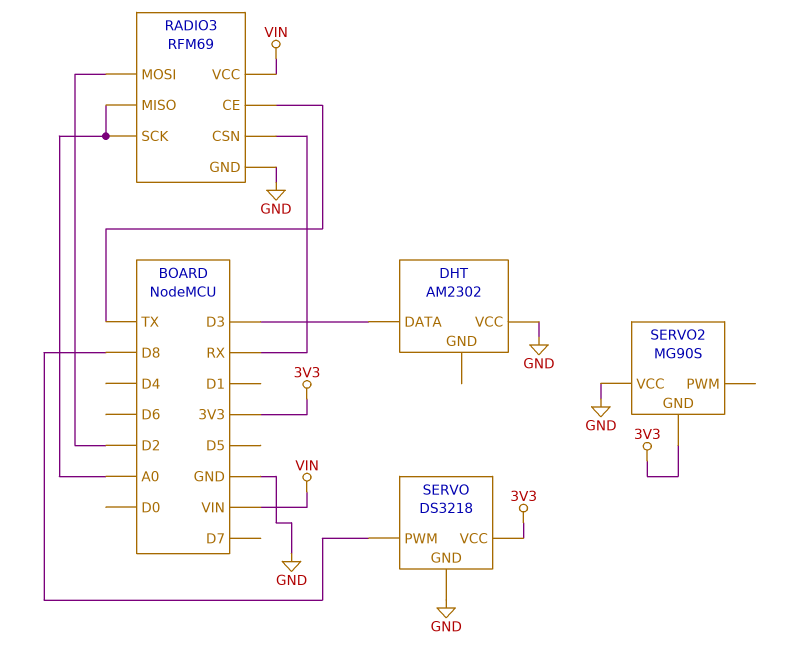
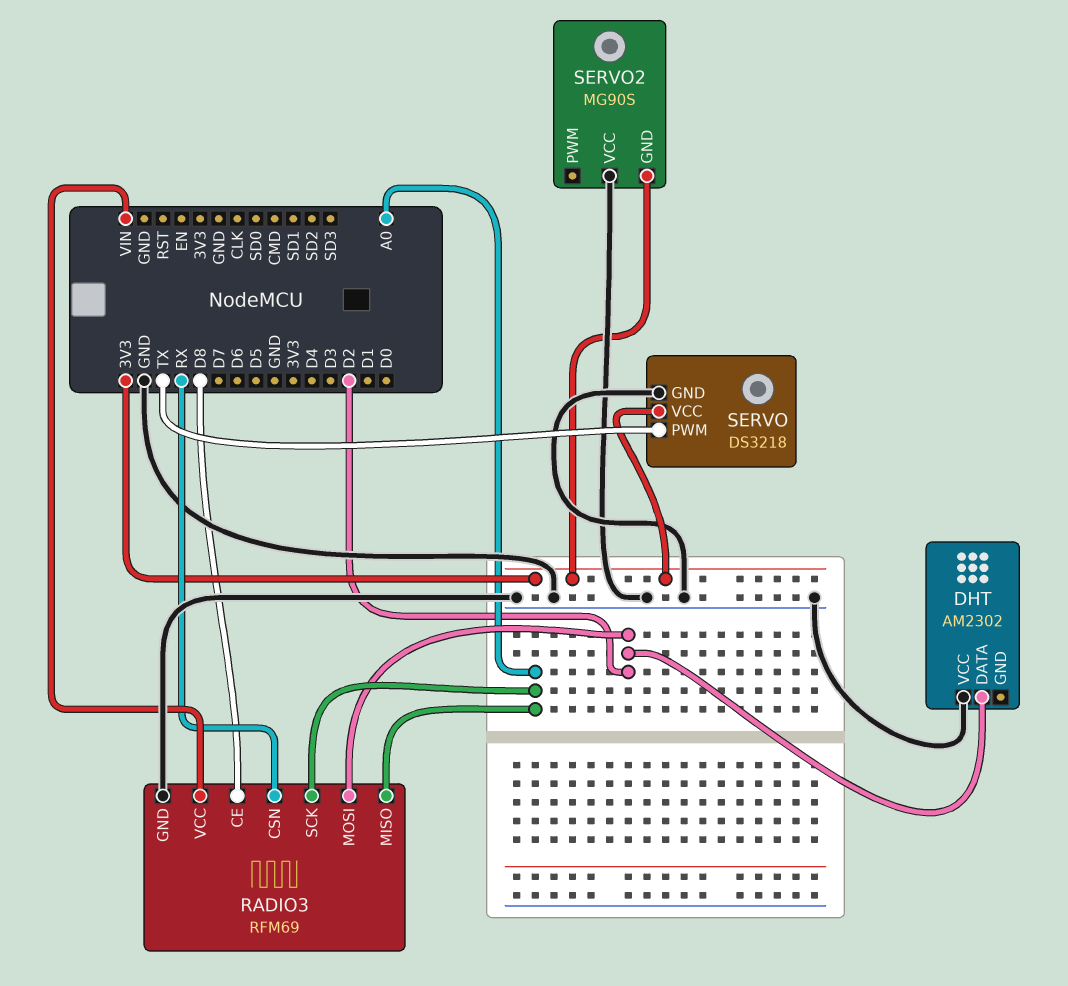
DHT pin DATA: D3 -> D2
RADIO3 pin CE: TX -> D8
SERVO pin PWM: D8 -> TX

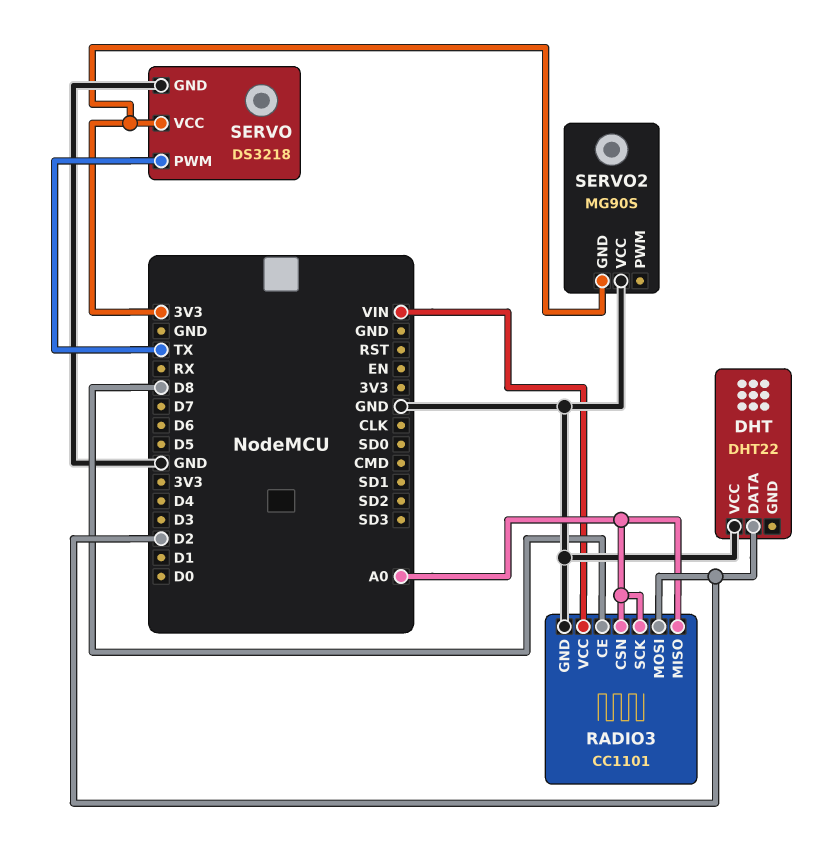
DHT: AM2302 -> DHT22
RADIO3: RFM69 -> CC1101
RADIO3 pin CSN: RX -> A0

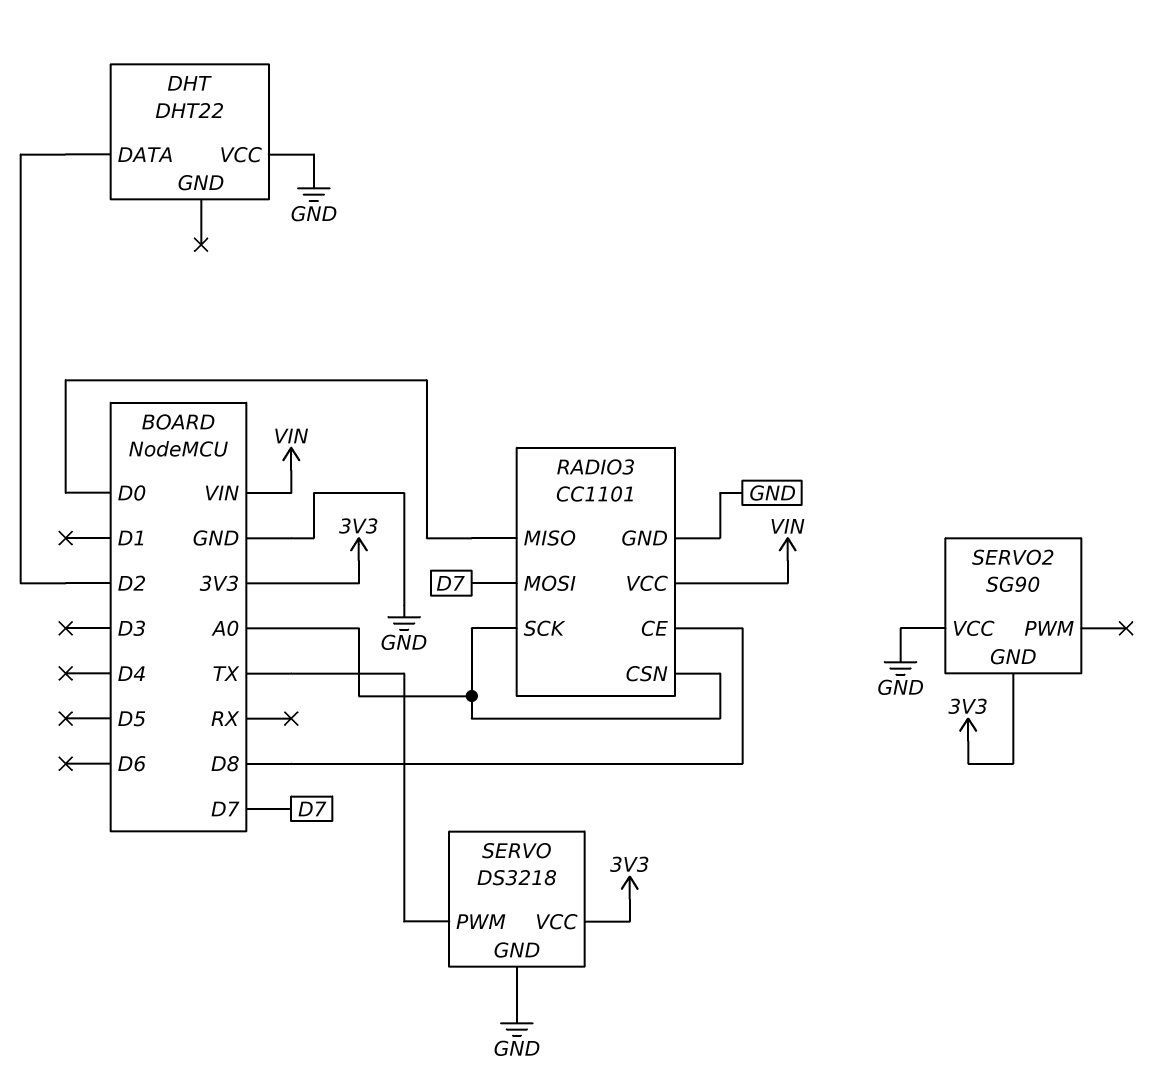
RADIO3 pin MISO: A0 -> D0
RADIO3 pin MOSI: D2 -> D7
SERVO2: MG90S -> SG90

